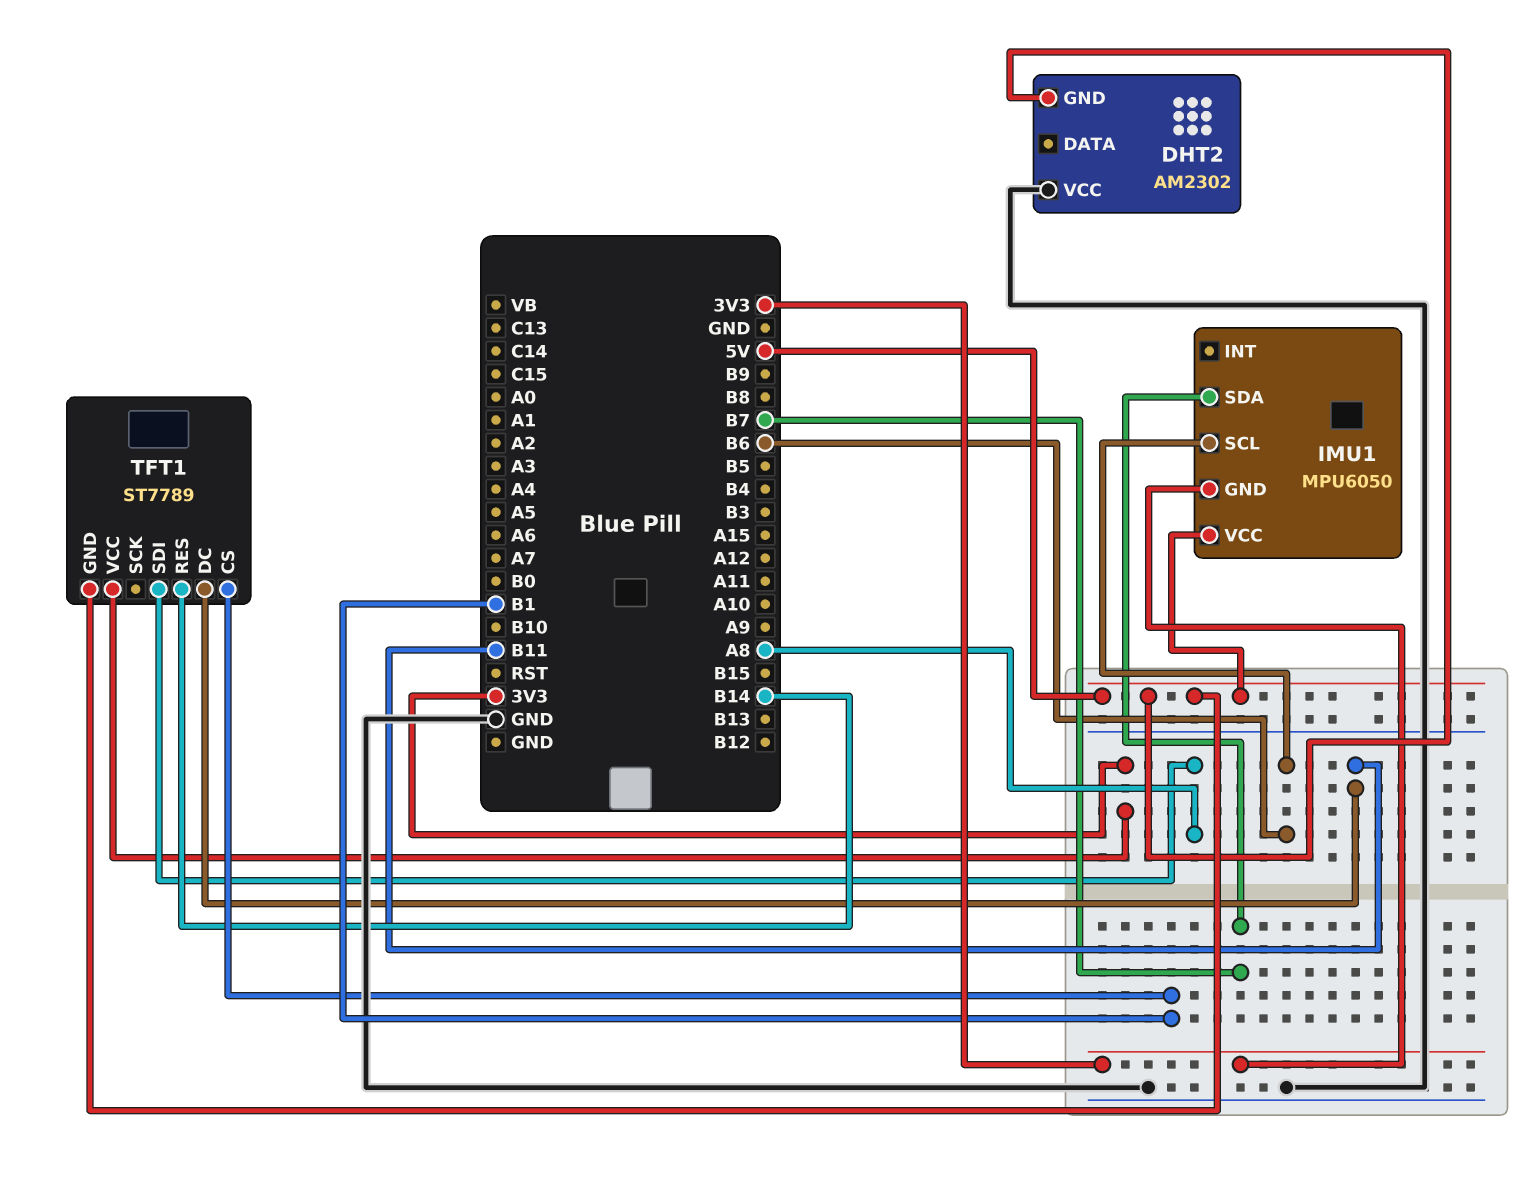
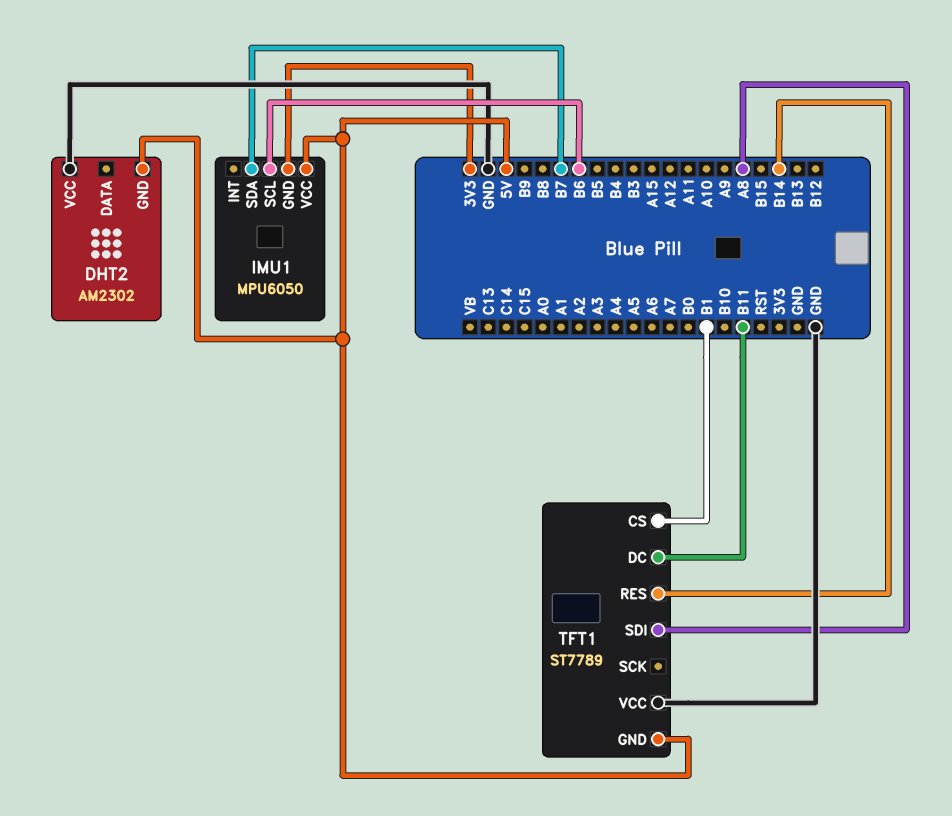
TFT1 pin VCC: 3V3 -> GND

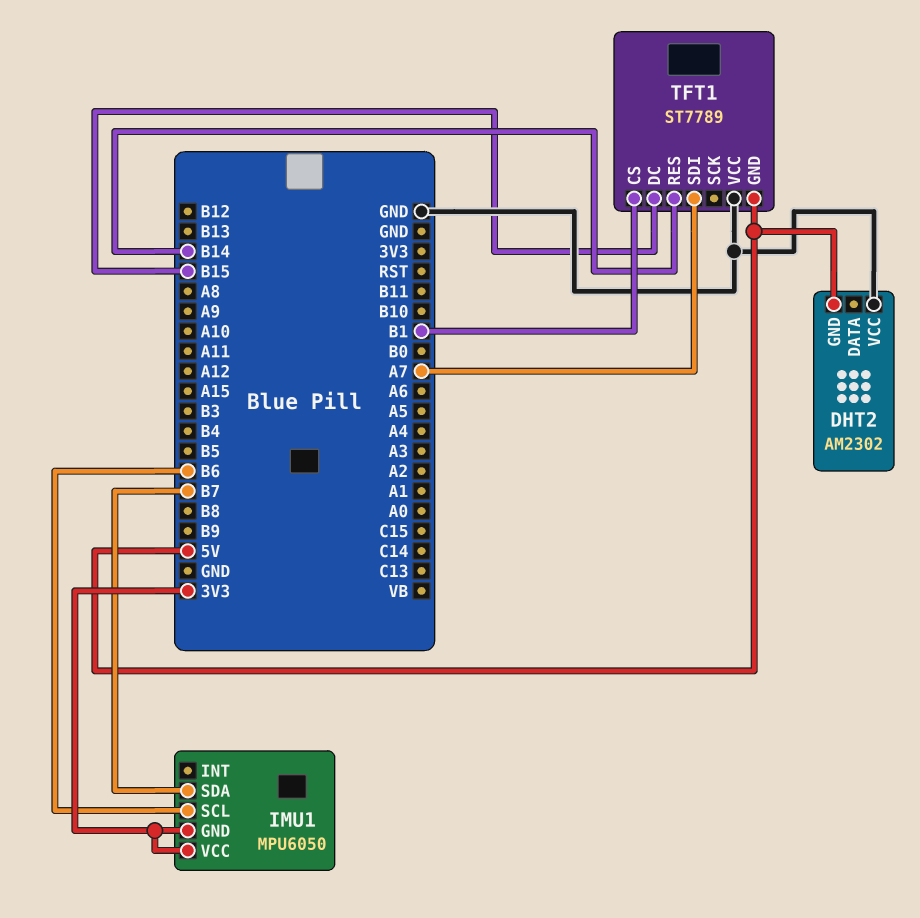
IMU1 pin VCC: 5V -> 3V3
TFT1 pin DC: B11 -> B15
TFT1 pin SDI: A8 -> A7

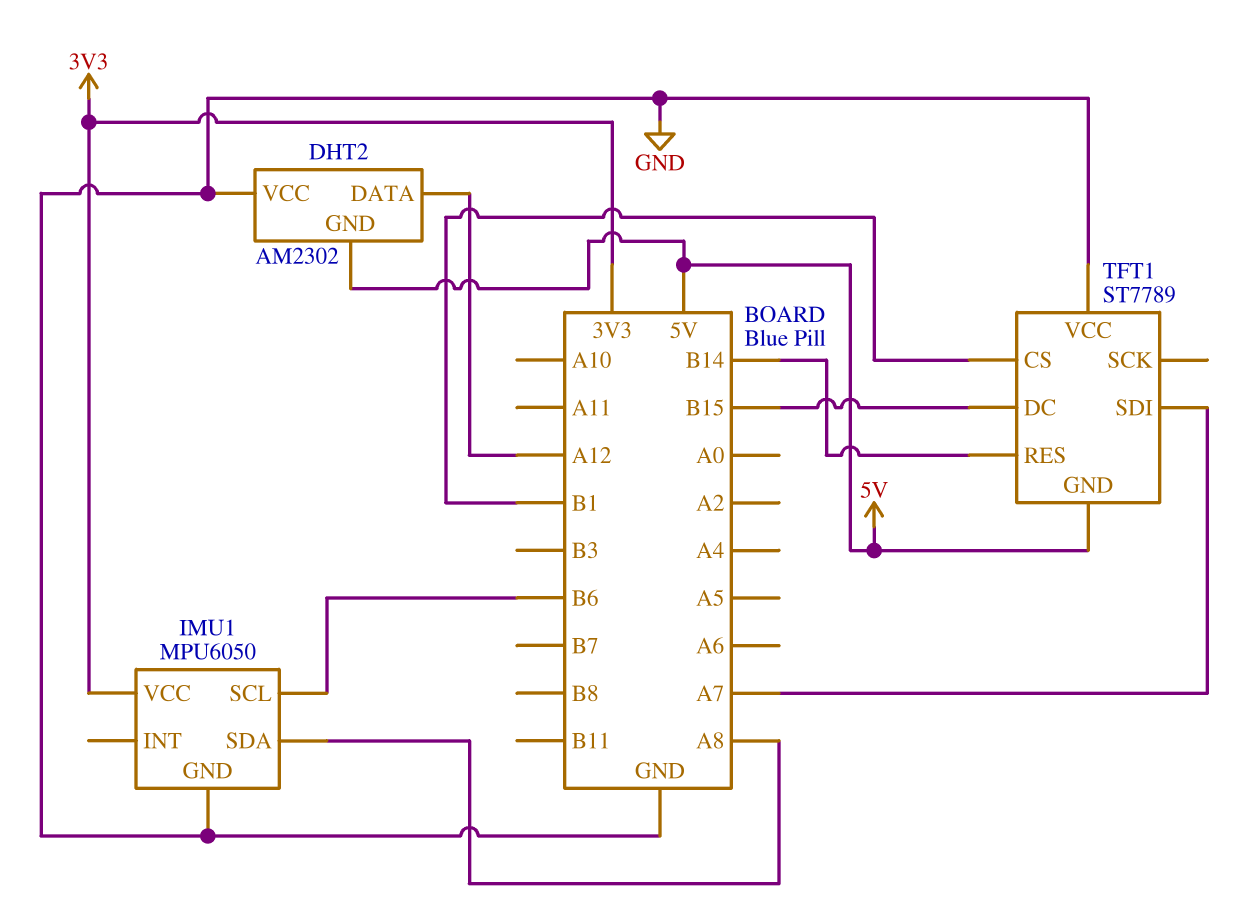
DHT2 pin DATA: none -> A12
IMU1 pin GND: 3V3 -> GND
IMU1 pin SDA: B7 -> A8

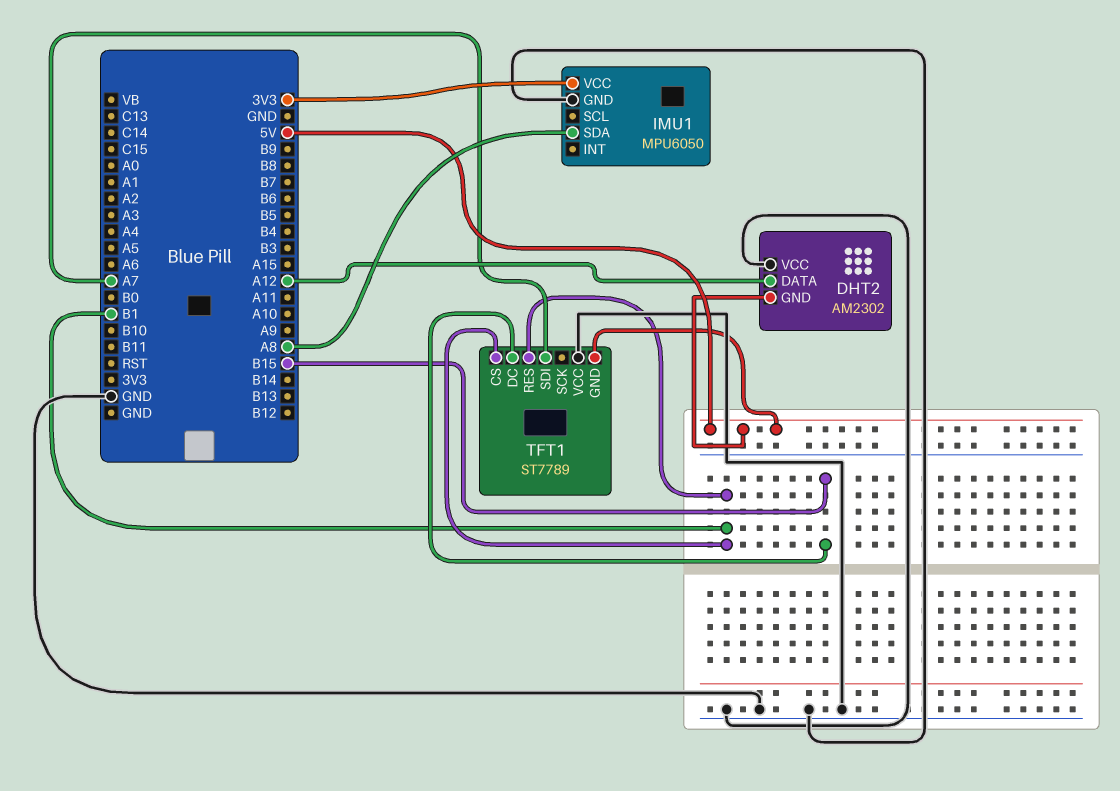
IMU1 pin SCL: B6 -> none
TFT1 pin RES: B14 -> B1

